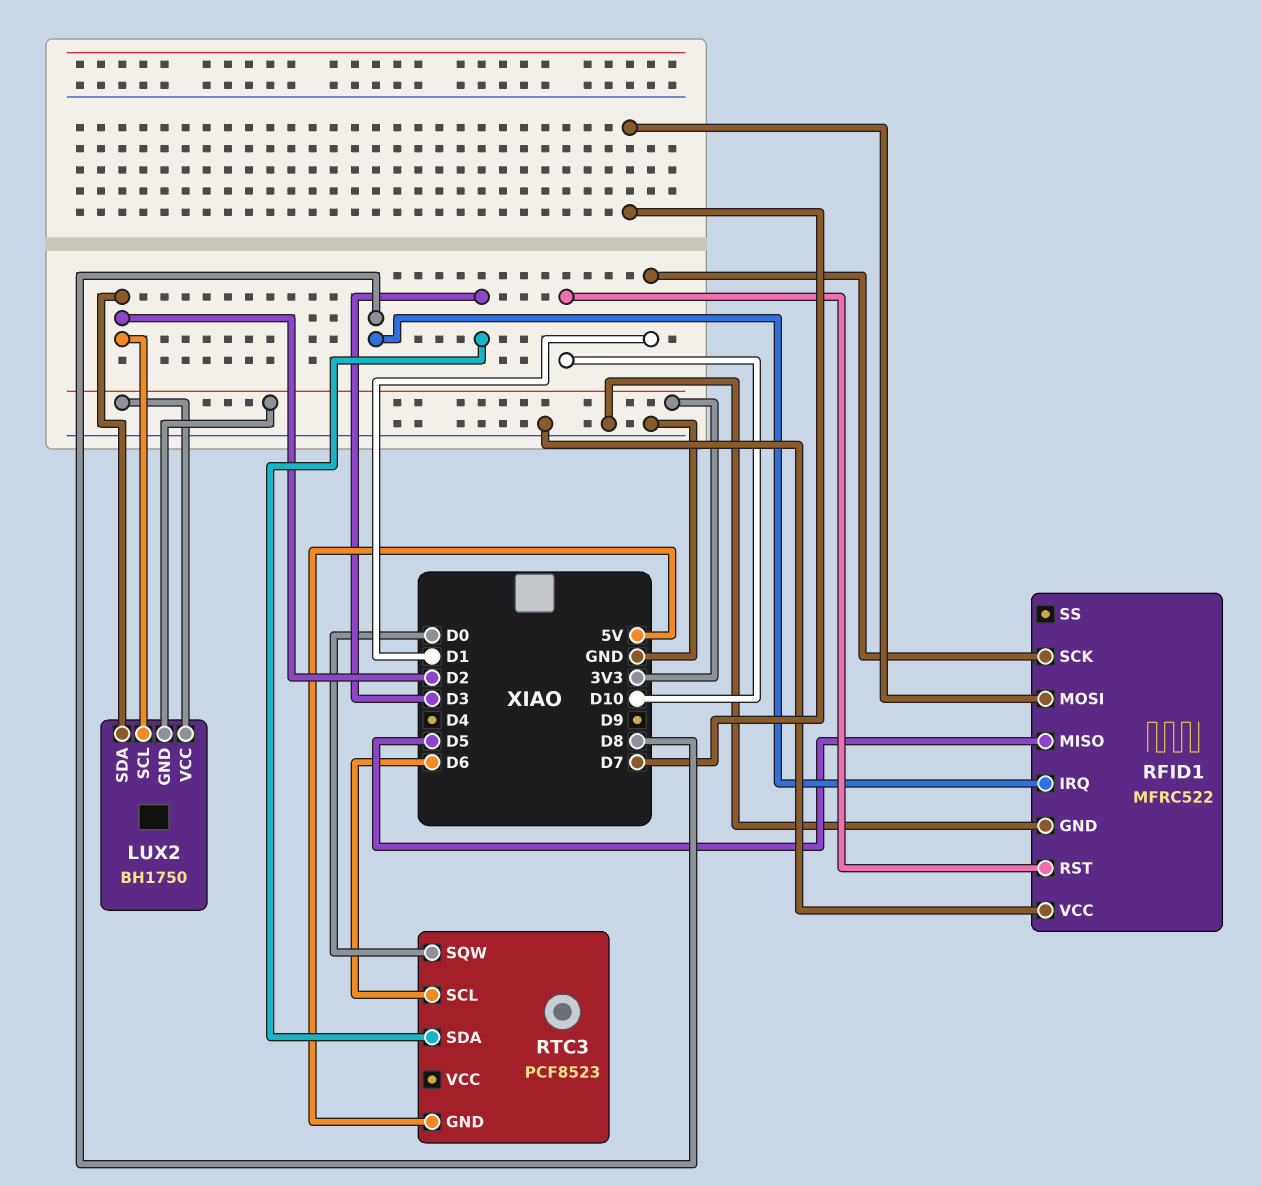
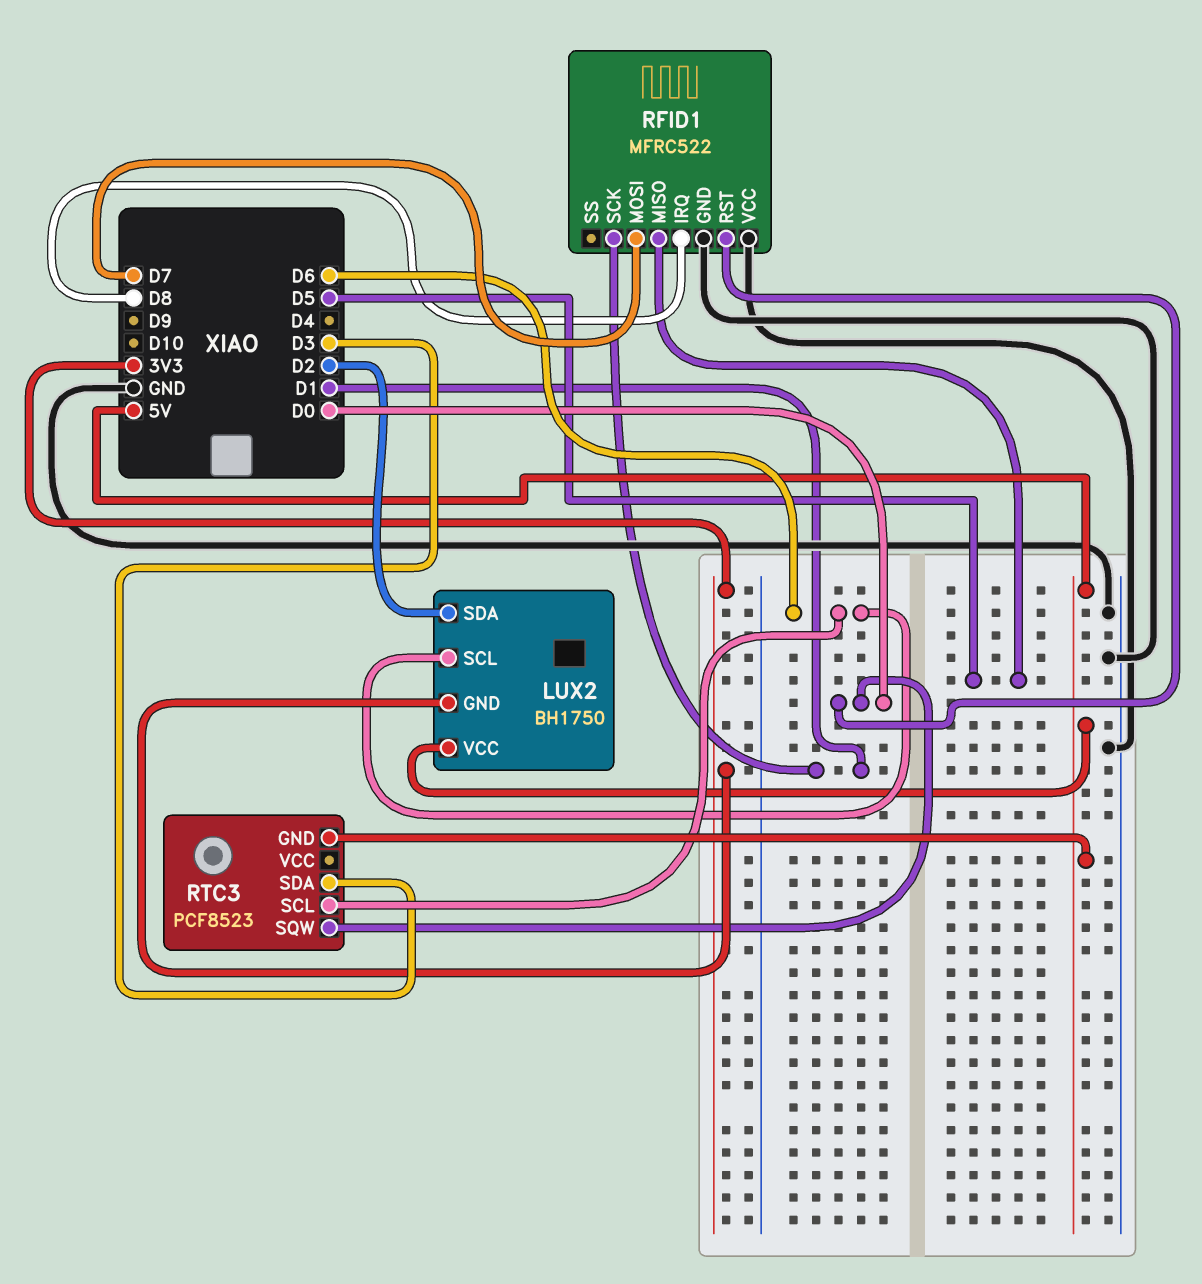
LUX2 pin SCL: D2 -> D6
LUX2 pin VCC: 3V3 -> 5V
RFID1 pin RST: D10 -> D0

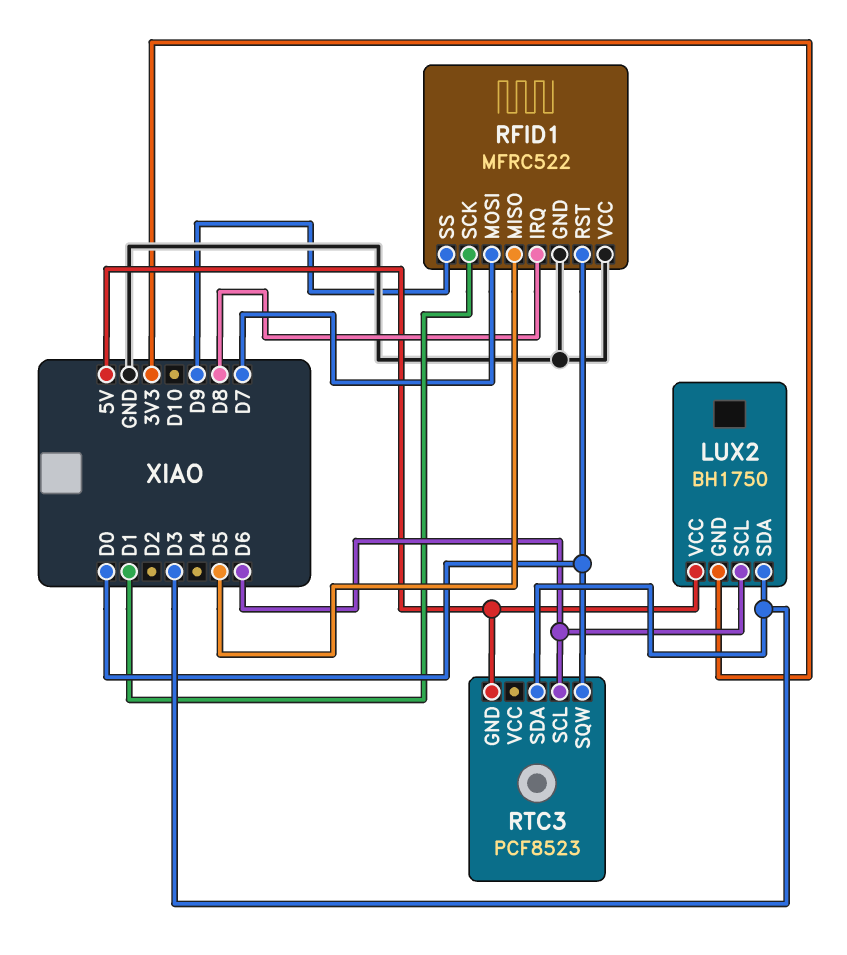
LUX2 pin SDA: D2 -> D3
RFID1 pin SS: none -> D9

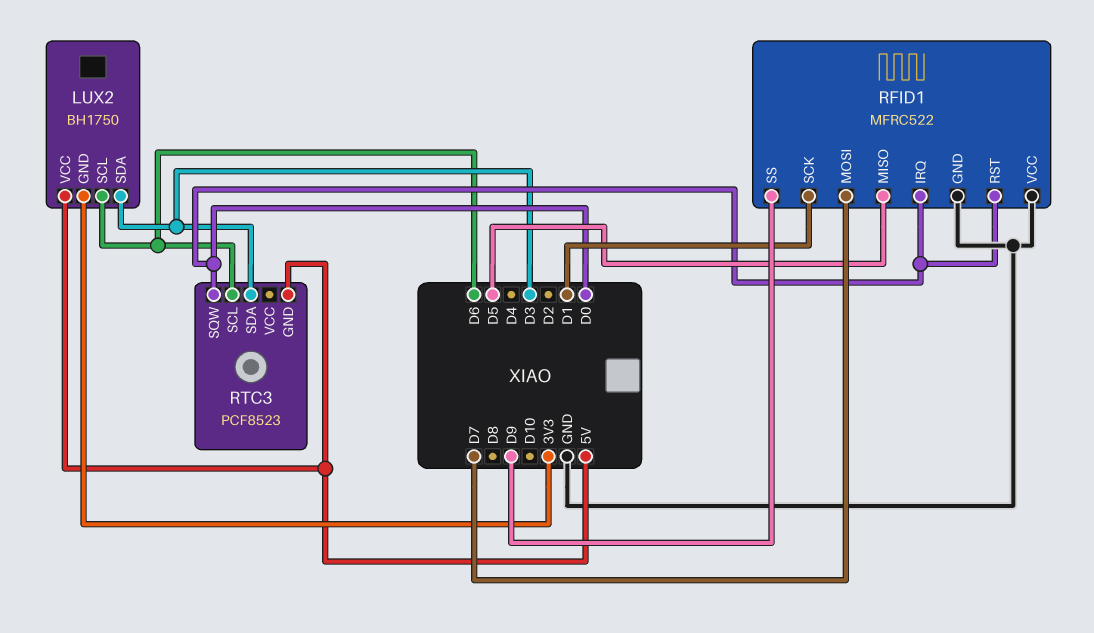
RFID1 pin IRQ: D8 -> D0

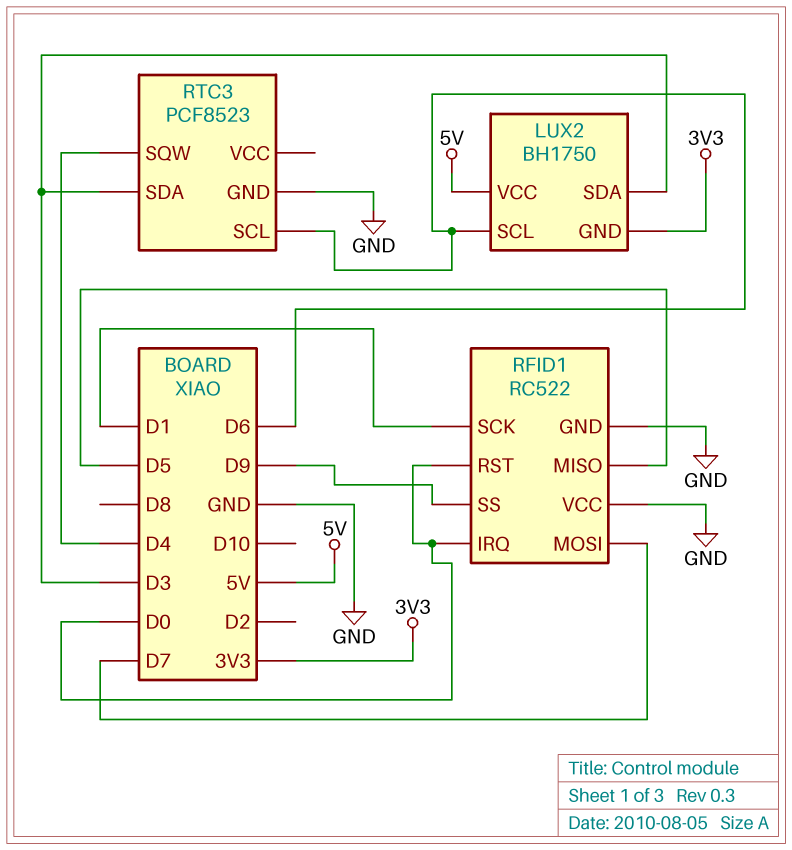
RFID1: MFRC522 -> RC522
RTC3 pin GND: 5V -> GND
RTC3 pin SQW: D0 -> D4

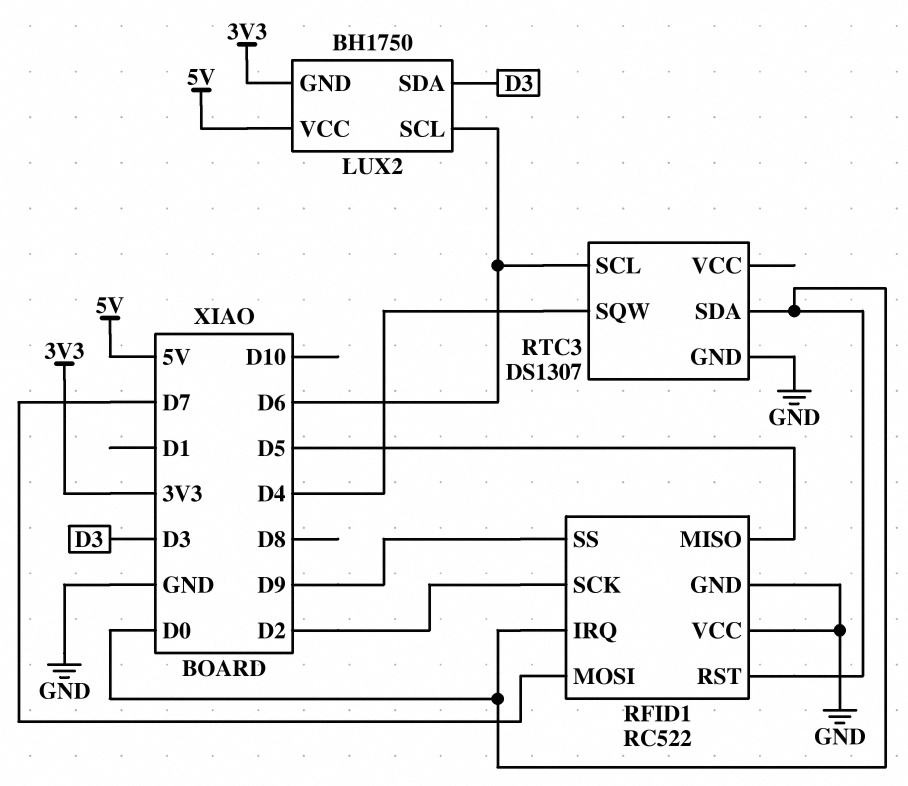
RFID1 pin SCK: D1 -> D2
RTC3: PCF8523 -> DS1307
RTC3 pin SDA: D3 -> D0

